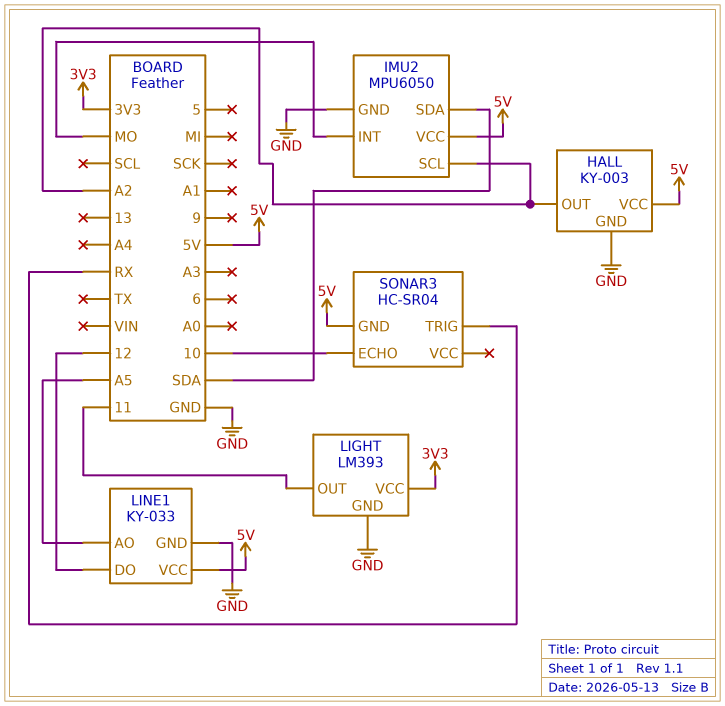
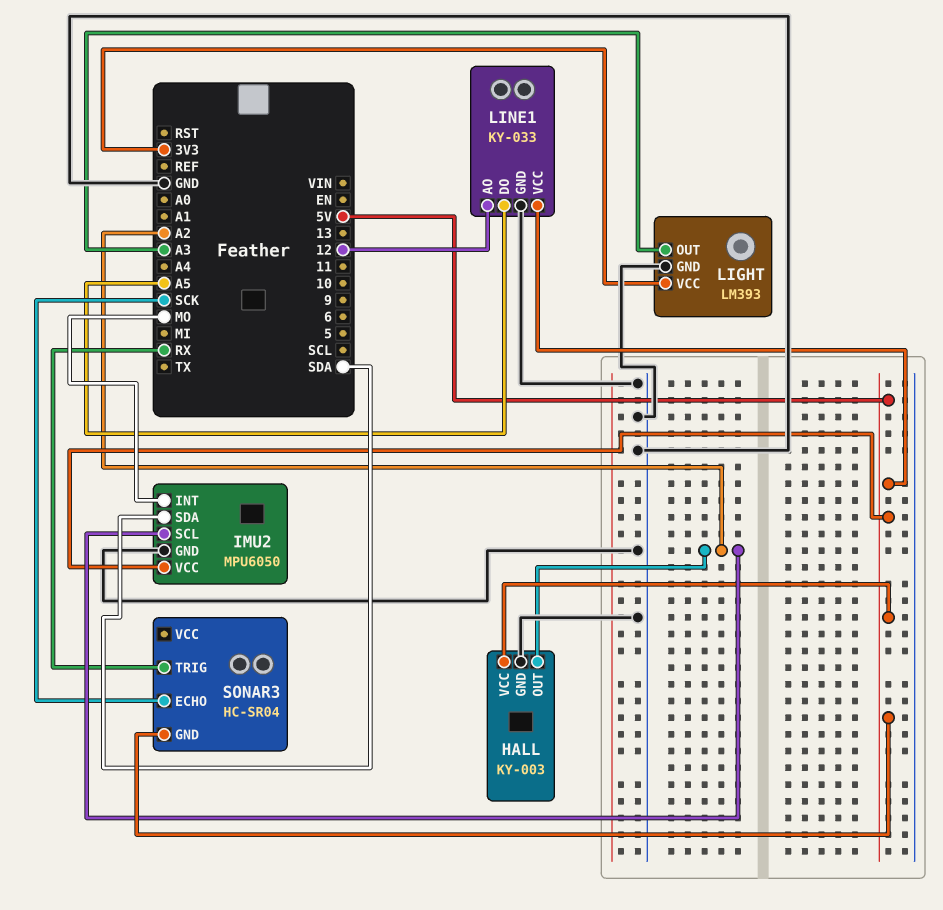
LIGHT pin OUT: 11 -> A3
LINE1 pin AO: A5 -> 12
LINE1 pin DO: 12 -> A5
SONAR3 pin ECHO: 10 -> SCK

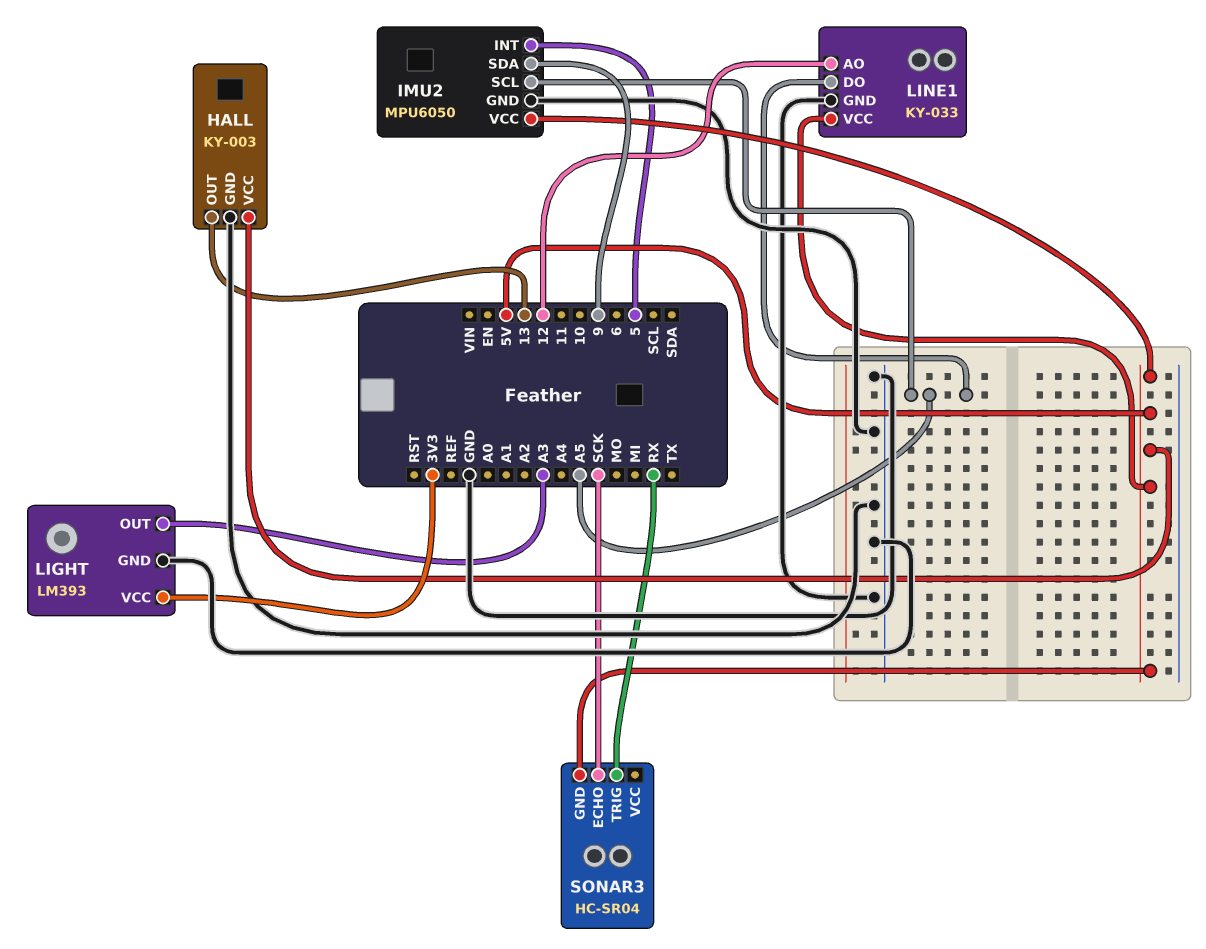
HALL pin OUT: A2 -> 13
IMU2 pin INT: MO -> 5
IMU2 pin SCL: A2 -> A5
IMU2 pin SDA: SDA -> 9

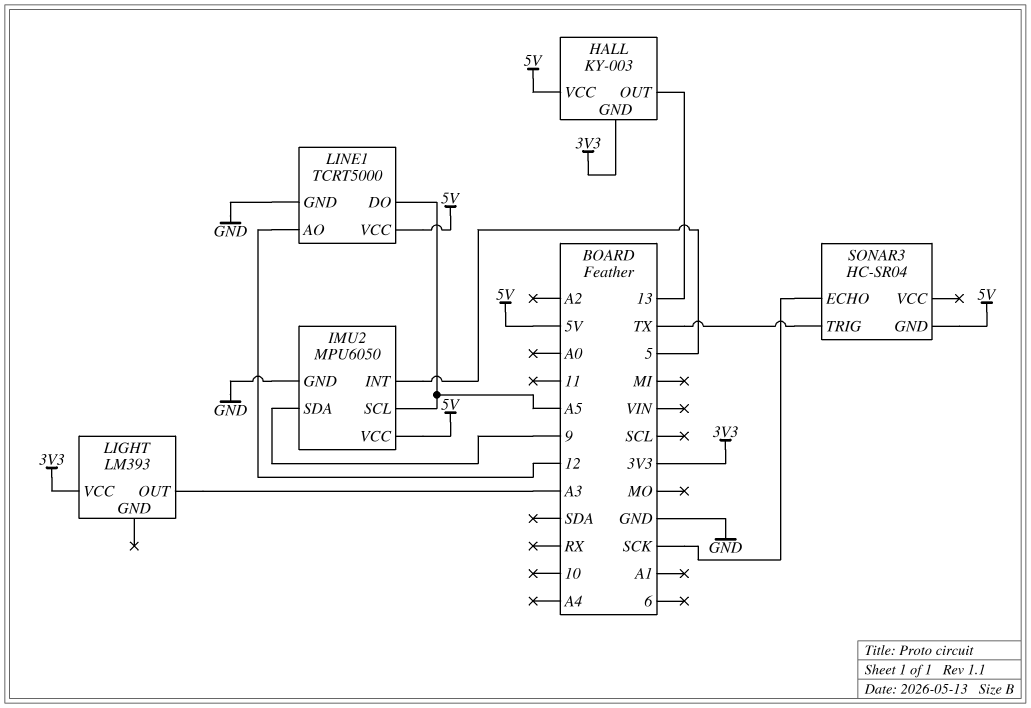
HALL pin GND: GND -> 3V3
LIGHT pin GND: GND -> none
LINE1: KY-033 -> TCRT5000
SONAR3 pin TRIG: RX -> TX

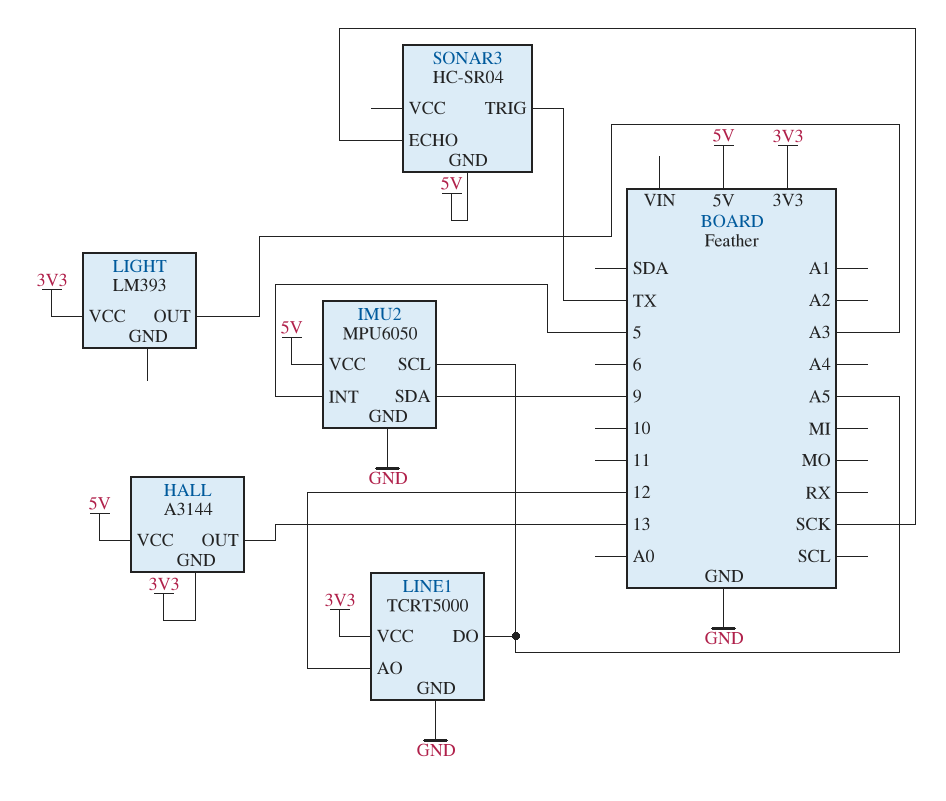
HALL: KY-003 -> A3144
LINE1 pin VCC: 5V -> 3V3

